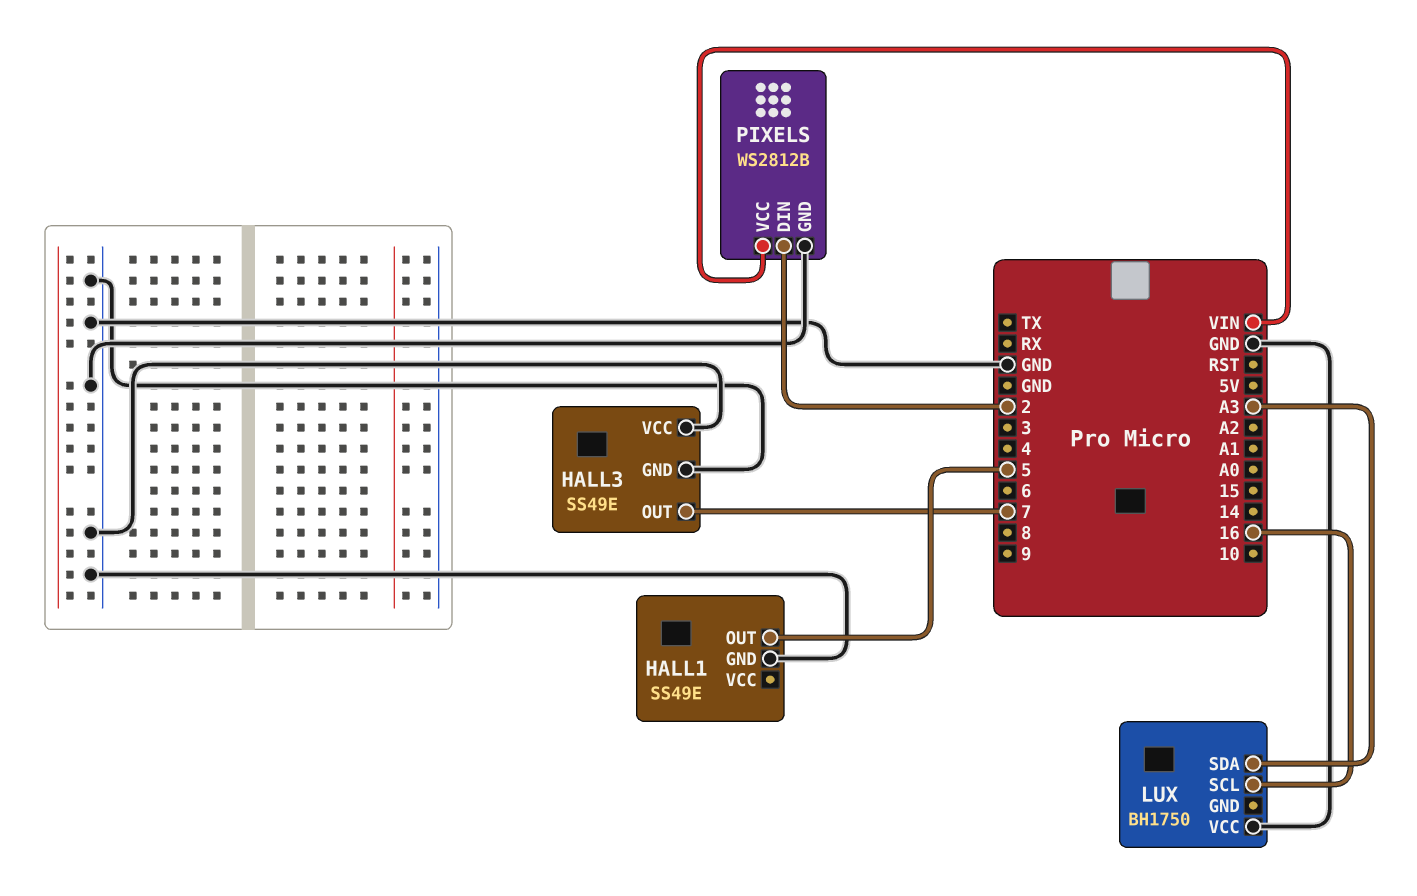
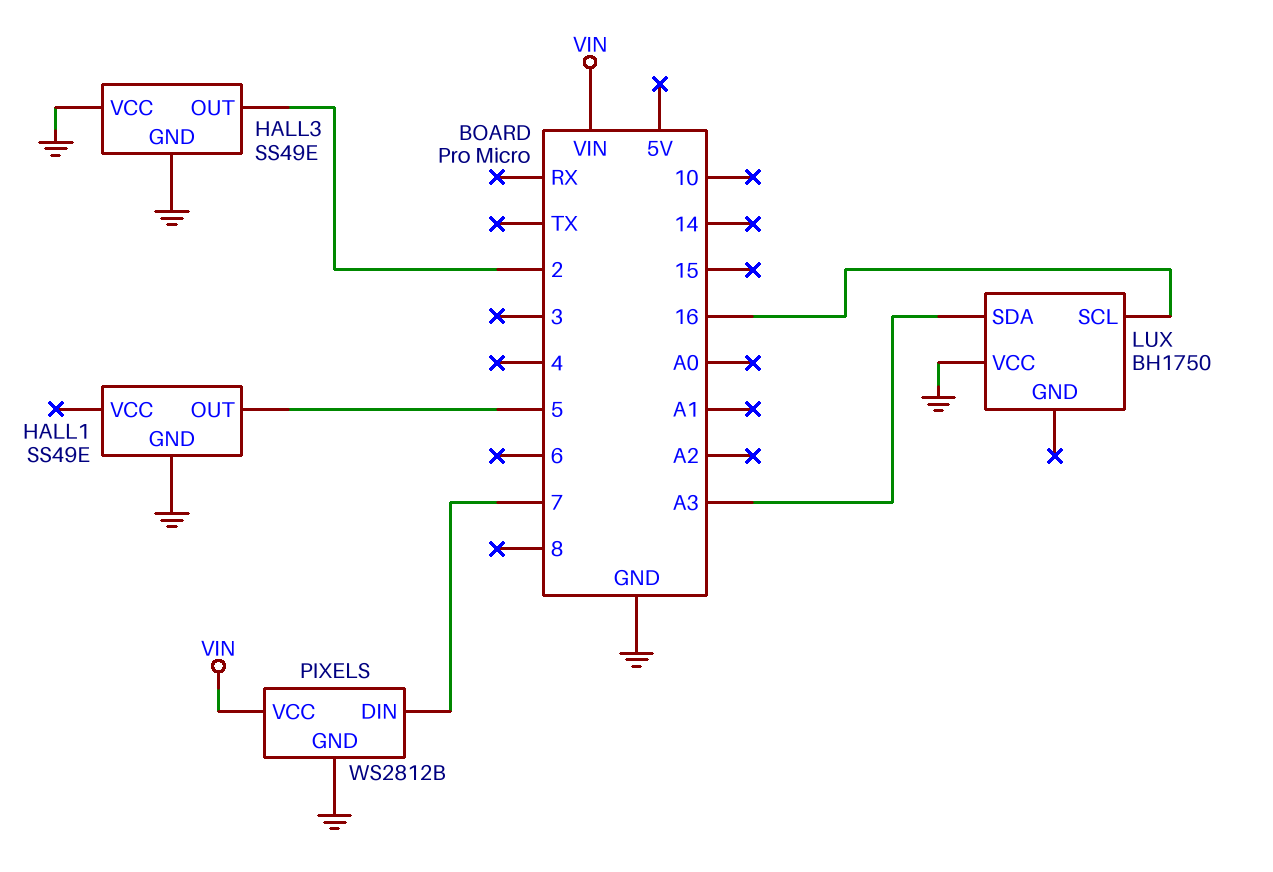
HALL3 pin OUT: 7 -> 2
PIXELS pin DIN: 2 -> 7

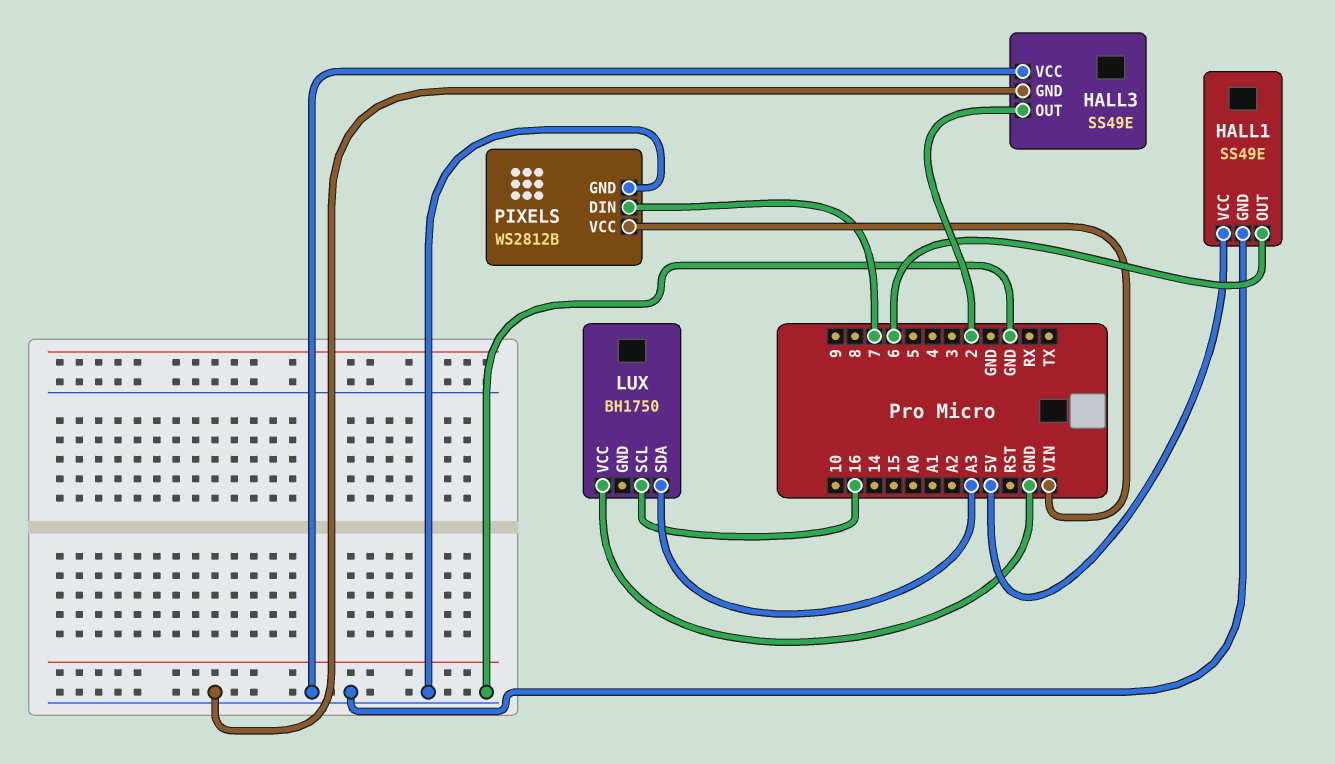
HALL1 pin OUT: 5 -> 6
HALL1 pin VCC: none -> 5V

